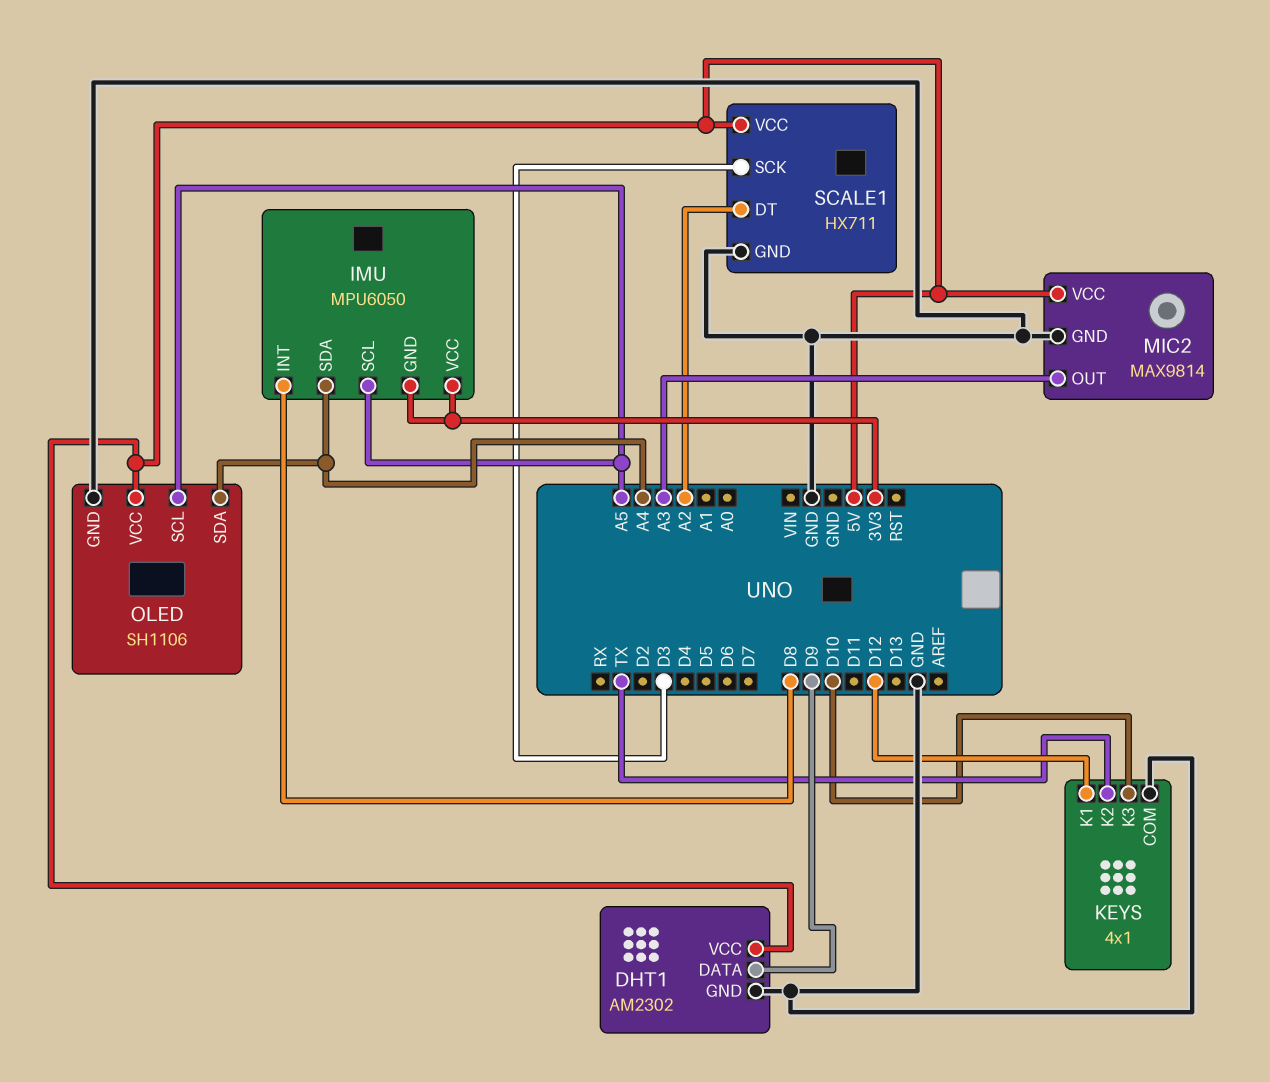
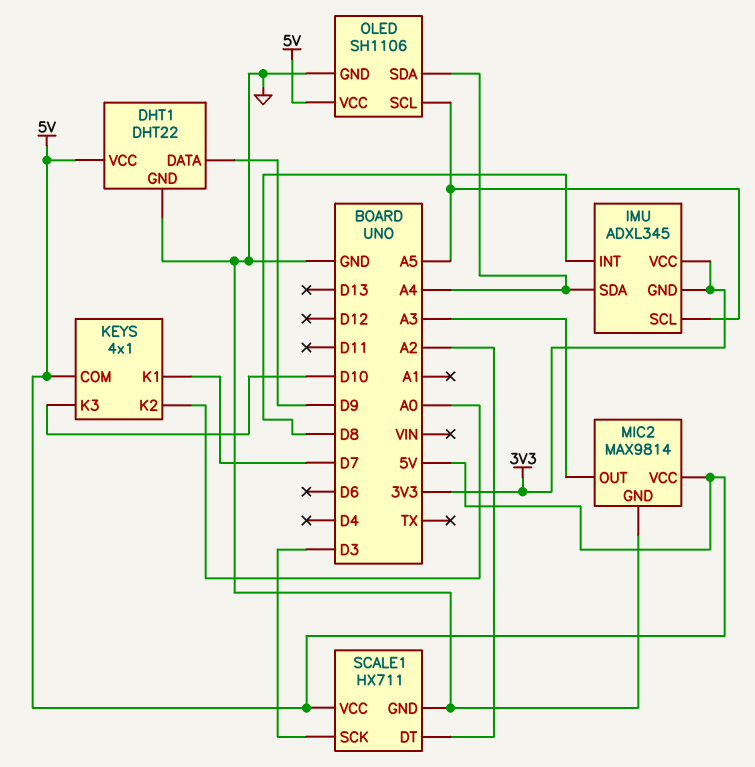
DHT1: AM2302 -> DHT22
IMU: MPU6050 -> ADXL345
KEYS pin COM: GND -> 5V
KEYS pin K1: D12 -> D7
KEYS pin K2: TX -> A0

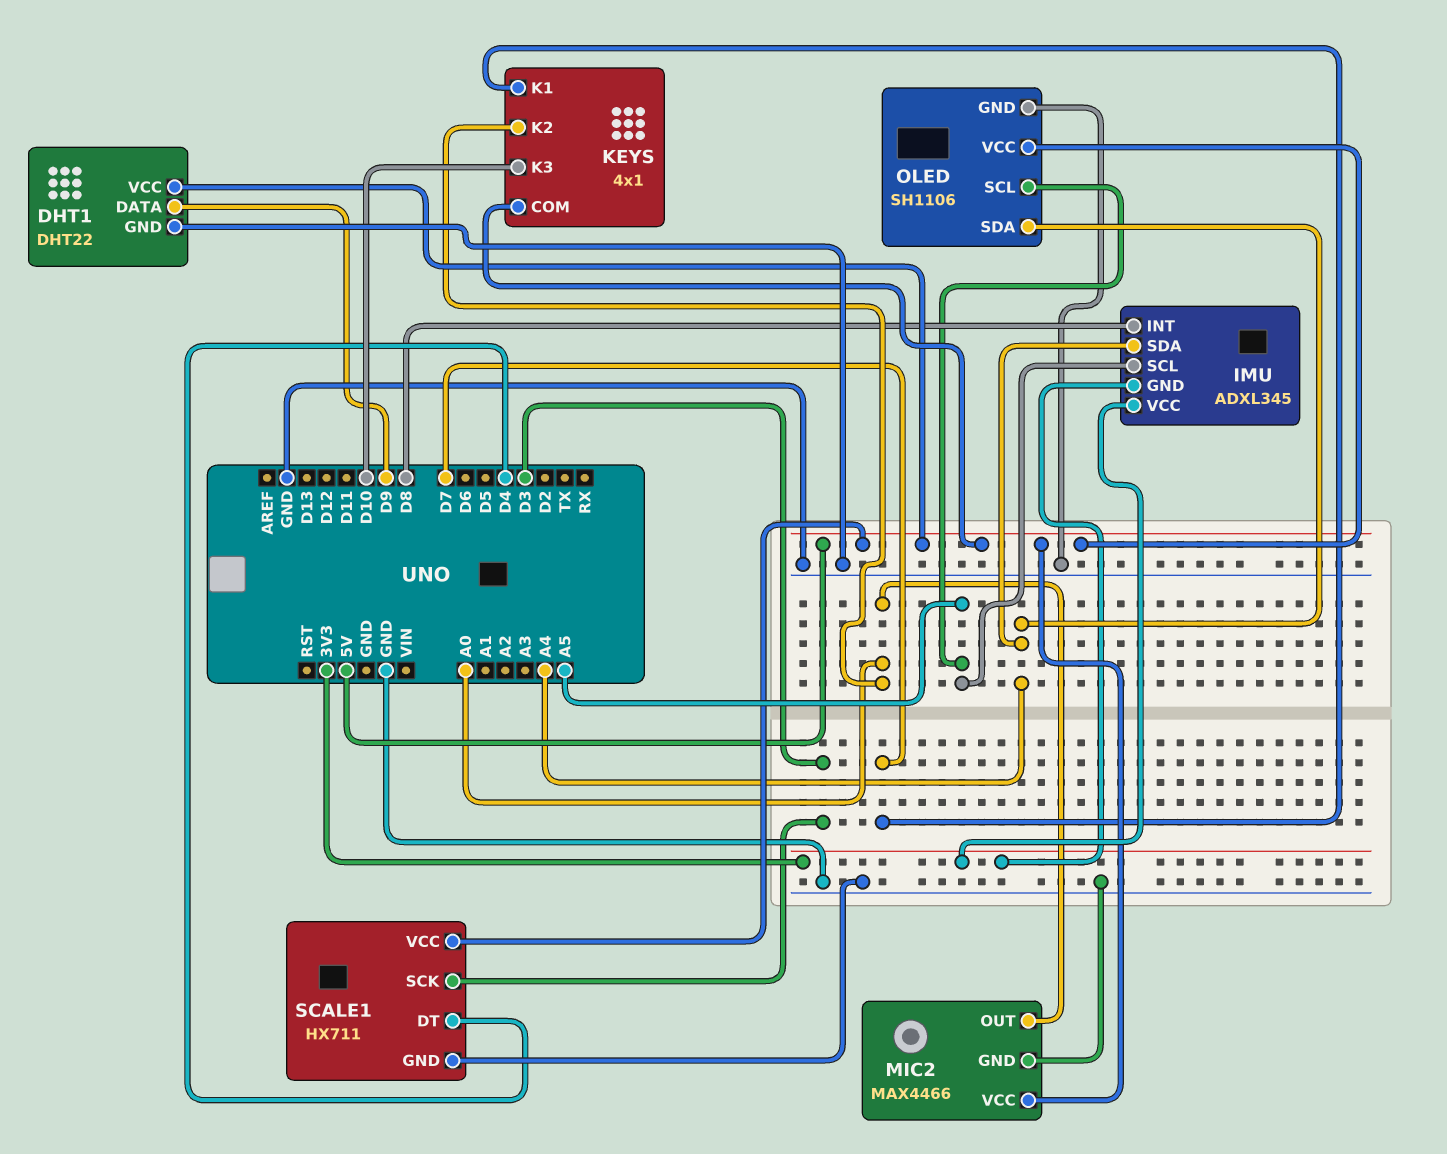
MIC2: MAX9814 -> MAX4466
MIC2 pin OUT: A3 -> A0
SCALE1 pin DT: A2 -> D4

